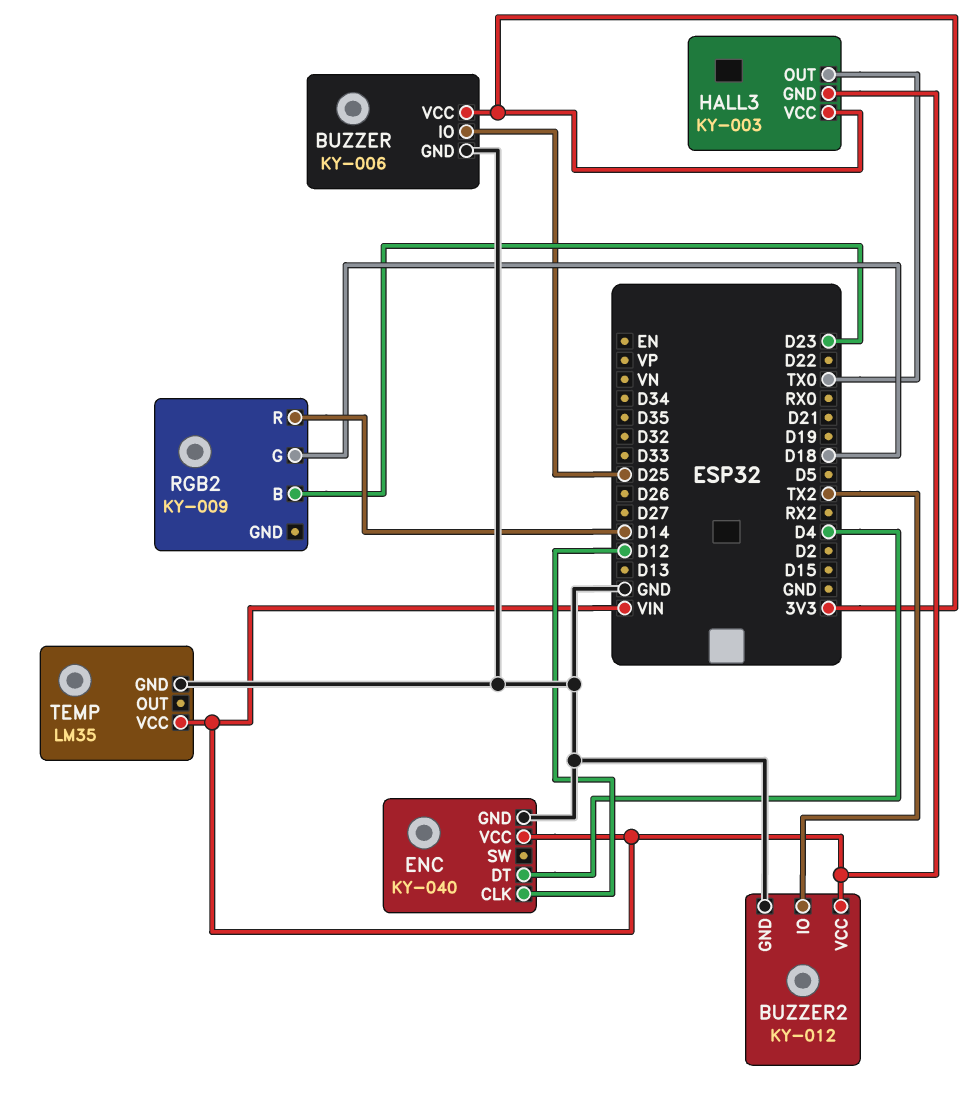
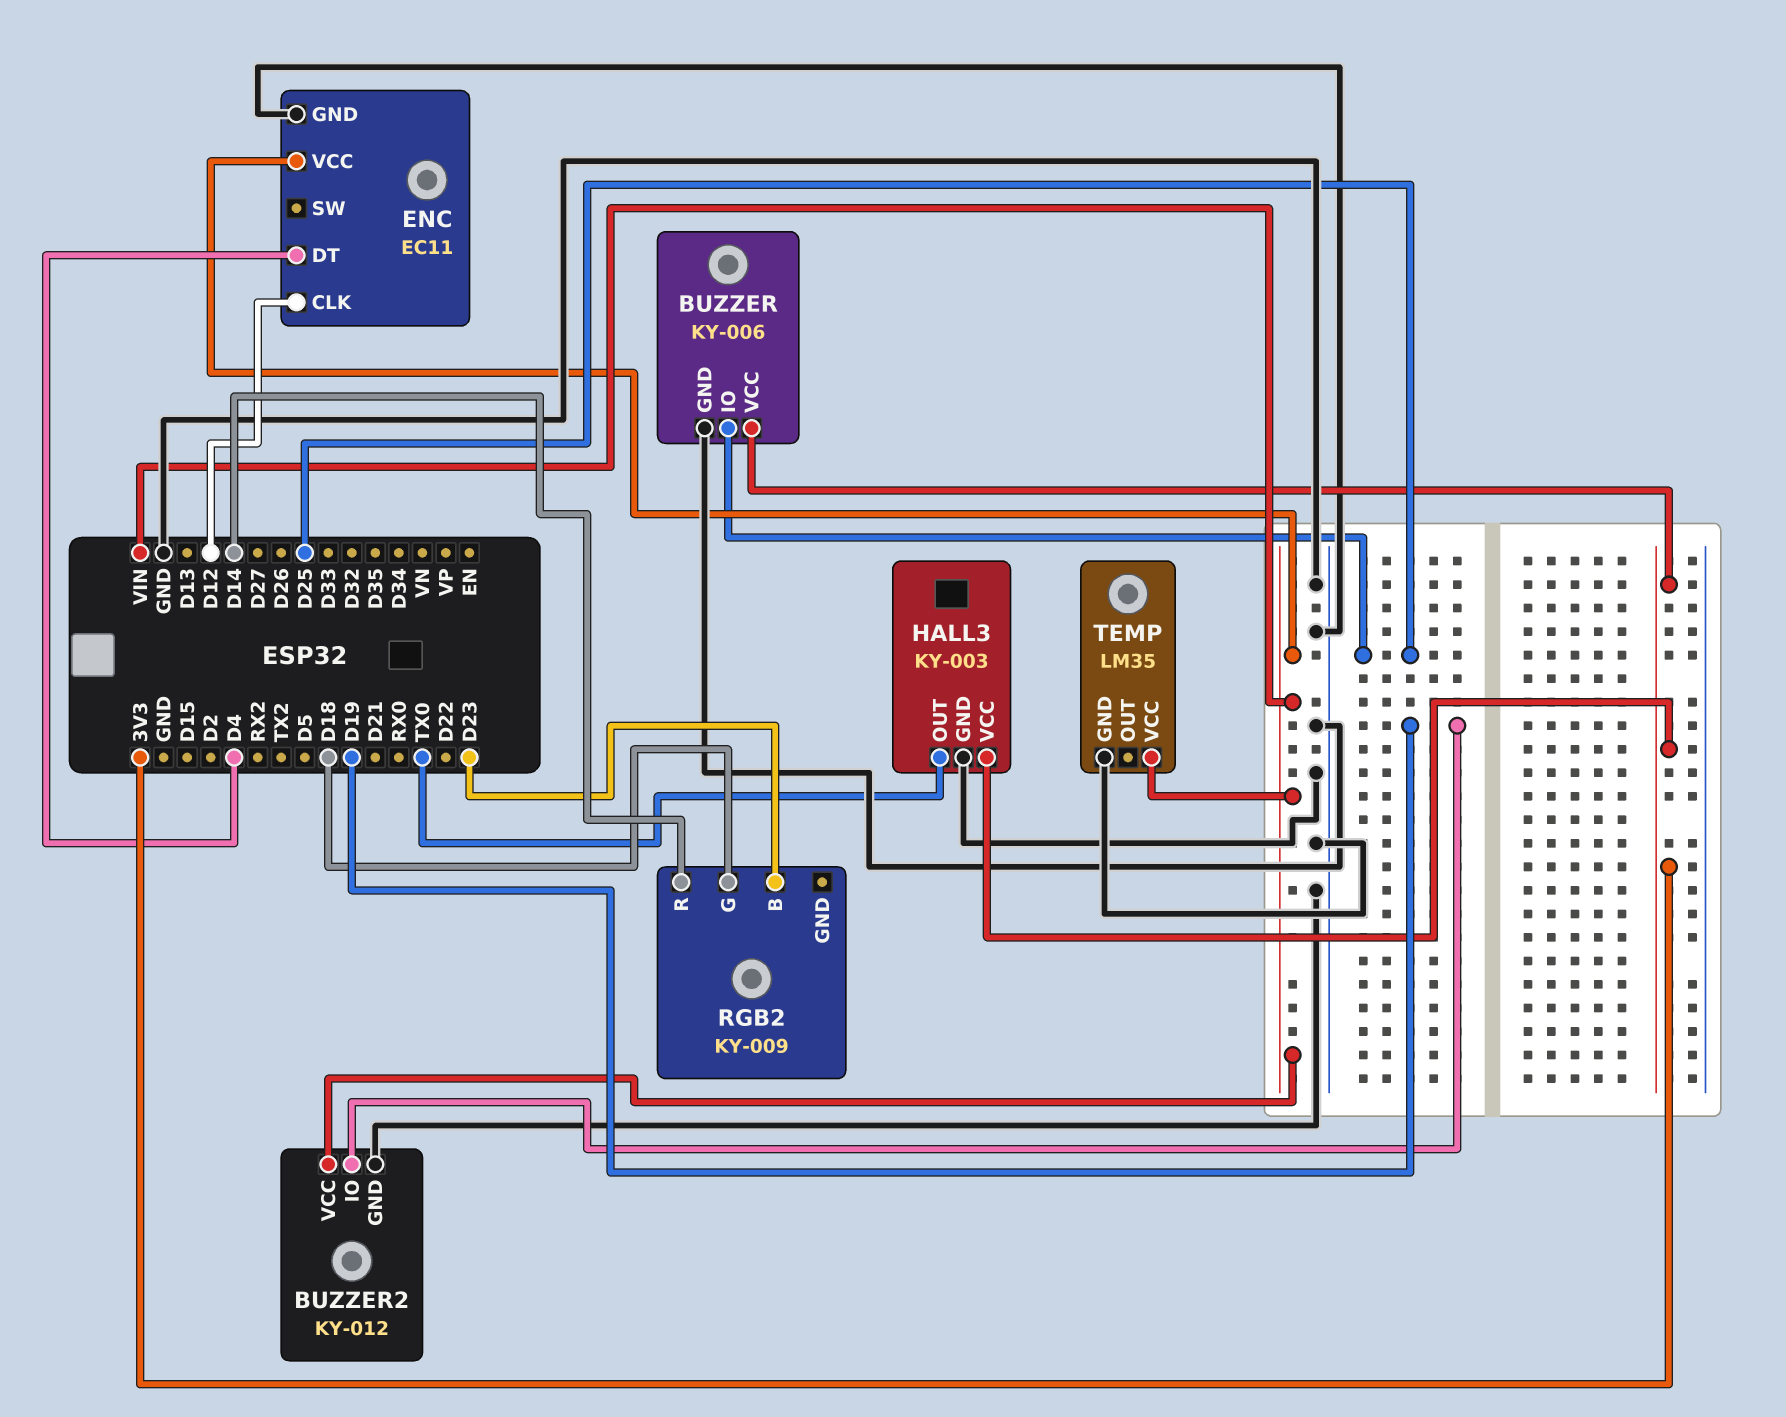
BUZZER2 pin IO: TX2 -> D19
ENC: KY-040 -> EC11
HALL3 pin GND: VIN -> GND

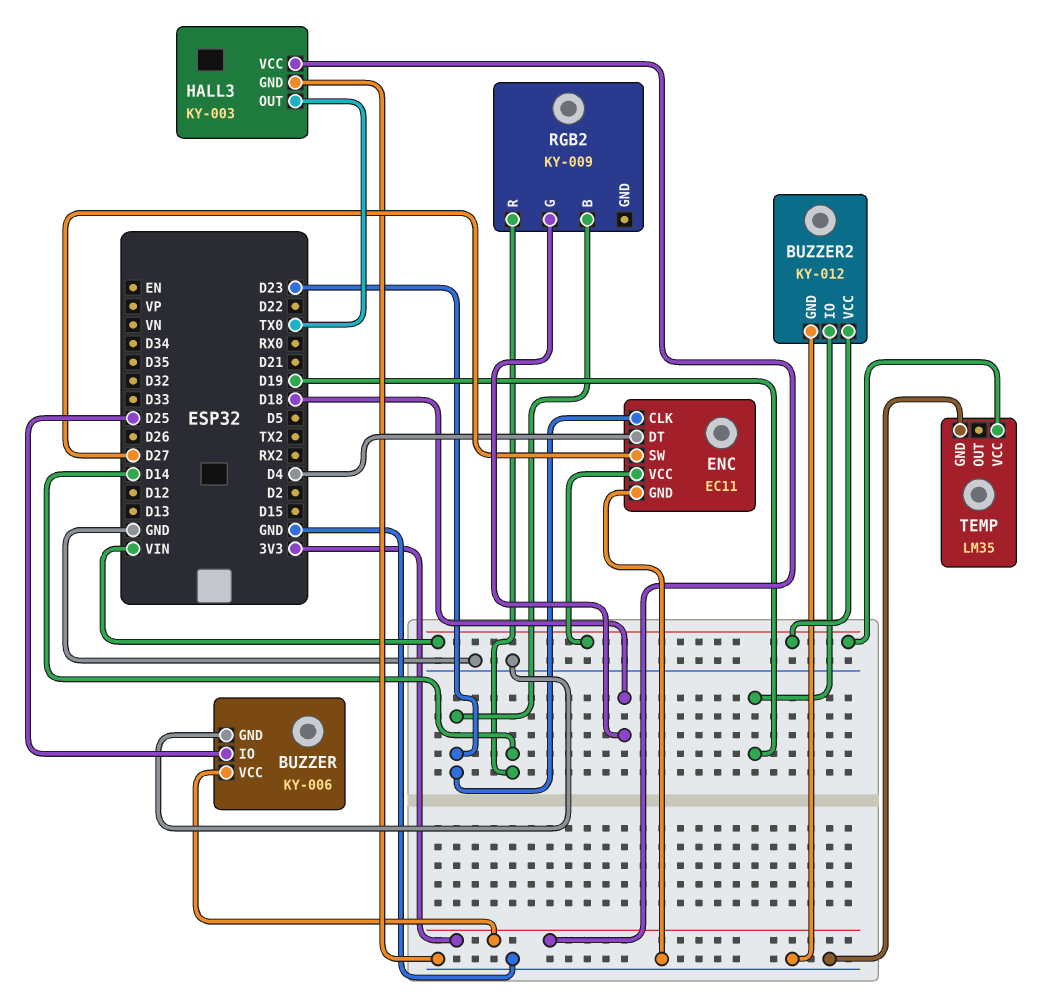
ENC pin CLK: D12 -> D23
ENC pin SW: none -> D27

